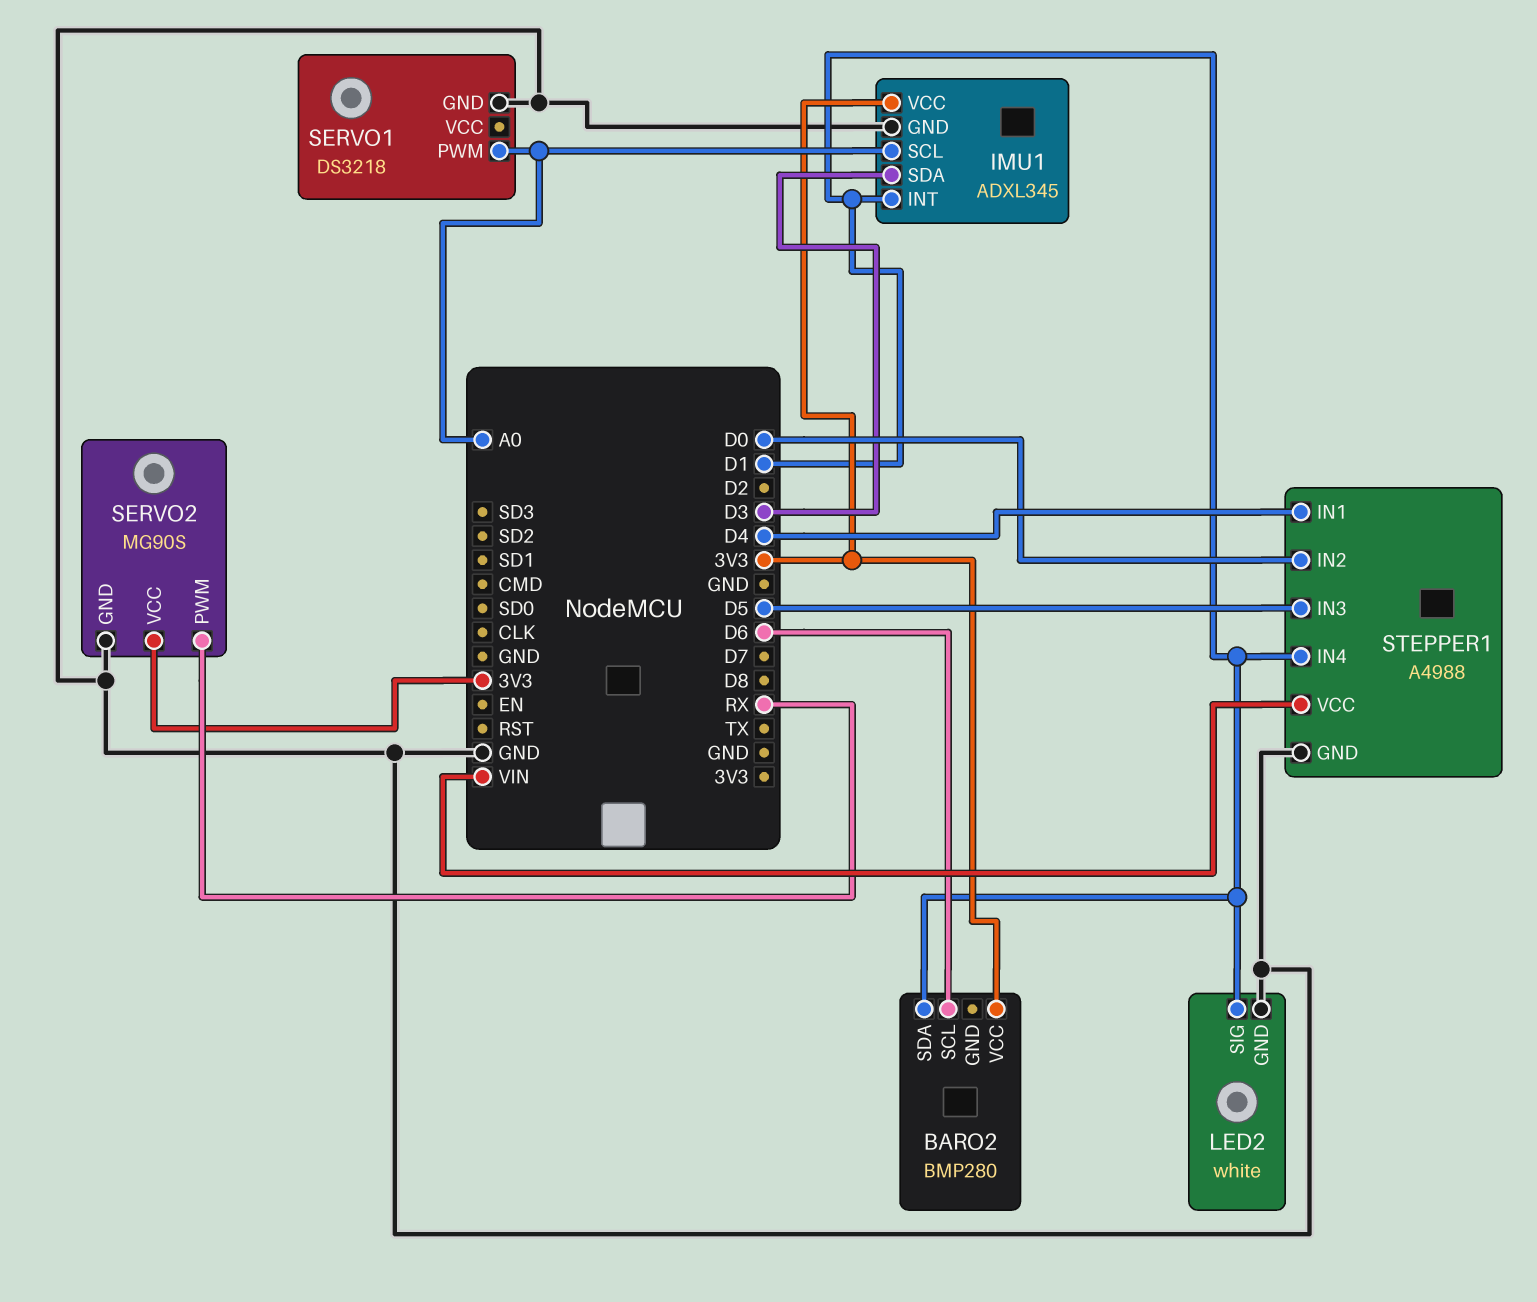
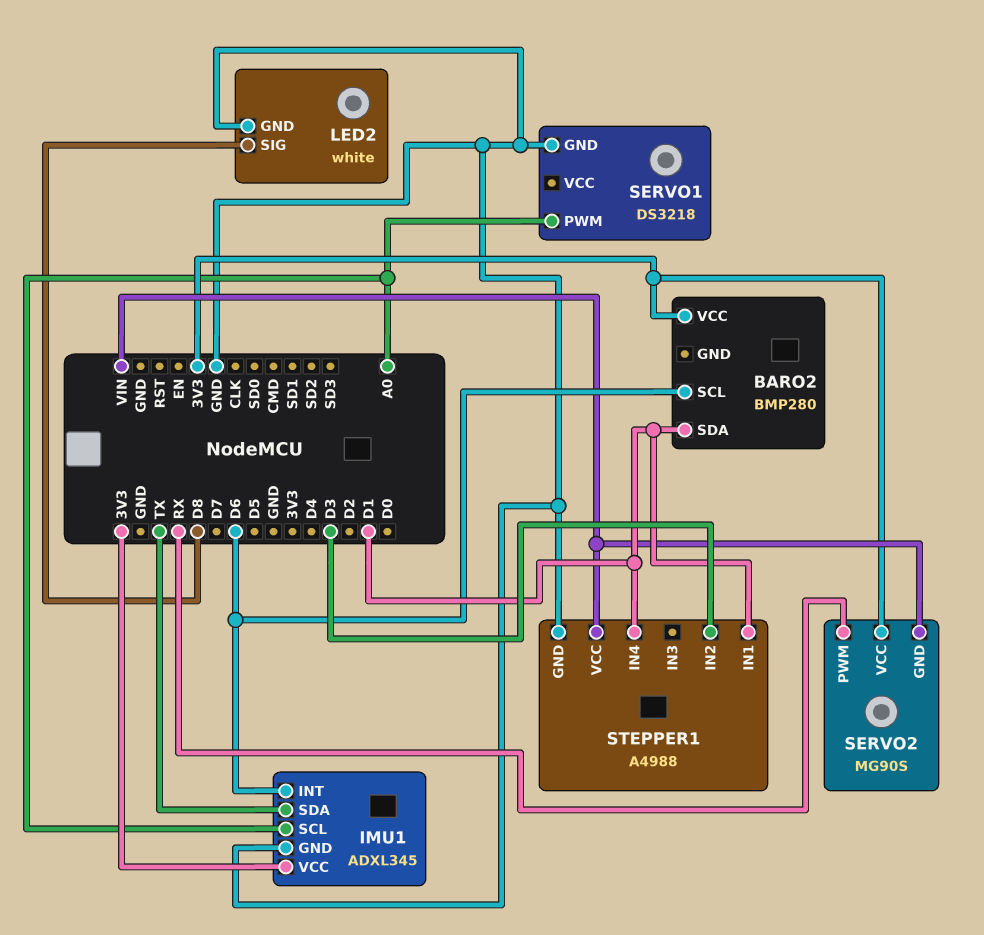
IMU1 pin INT: D1 -> D6
IMU1 pin SDA: D3 -> TX
LED2 pin SIG: D1 -> D8
SERVO2 pin GND: GND -> VIN
STEPPER1 pin IN1: D4 -> D1
STEPPER1 pin IN2: D0 -> D3
STEPPER1 pin IN3: D5 -> none

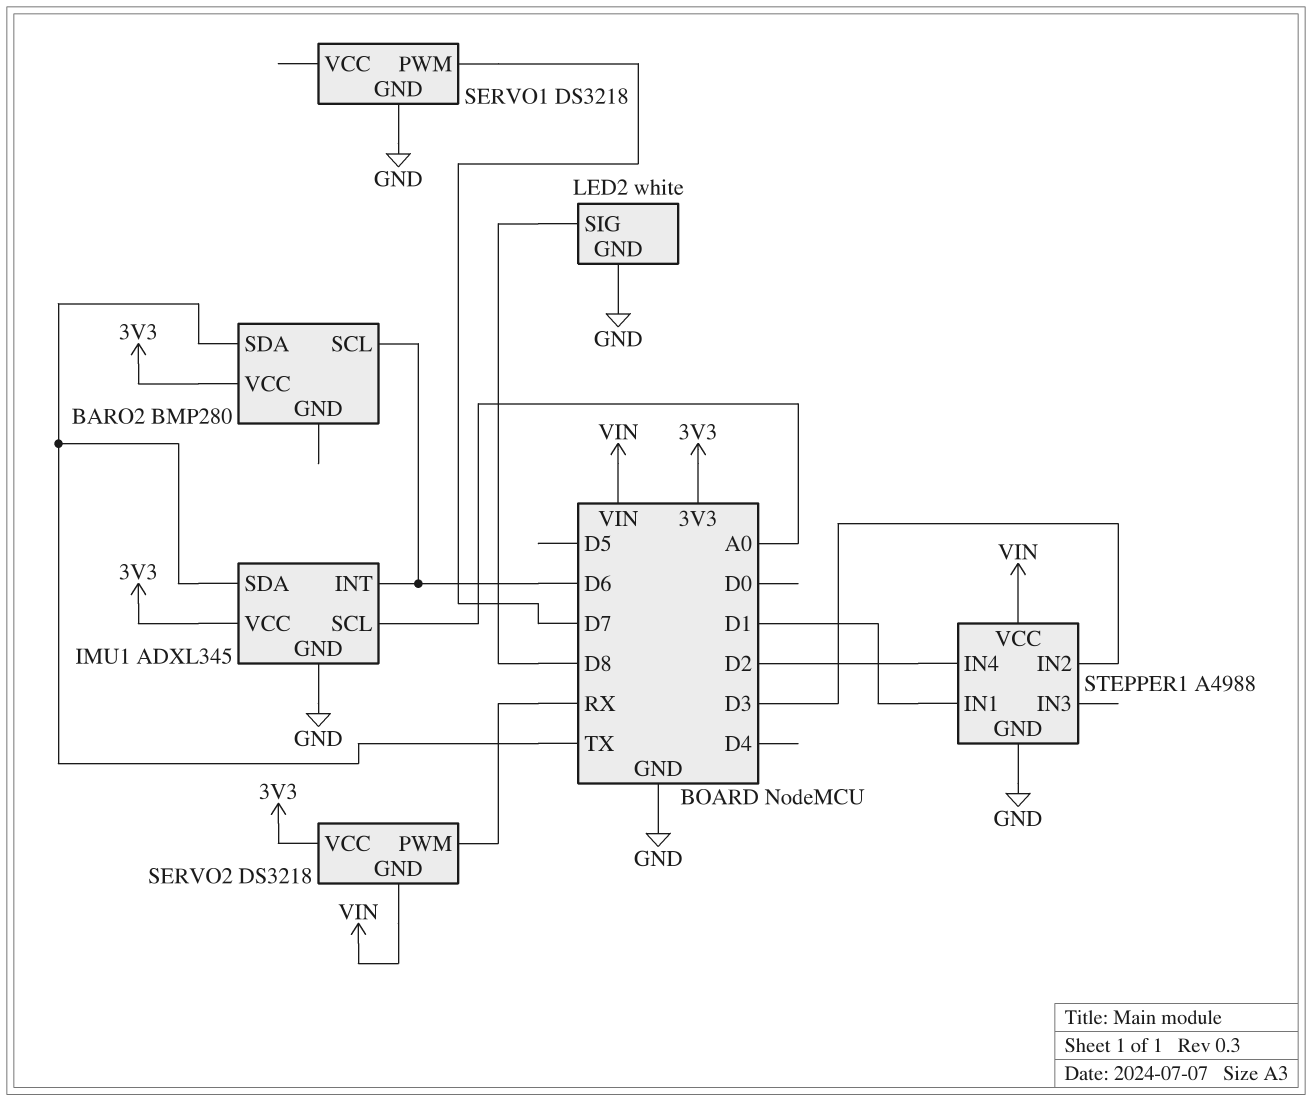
BARO2 pin SDA: D1 -> TX
SERVO1 pin PWM: A0 -> D7
SERVO2: MG90S -> DS3218
STEPPER1 pin IN4: D1 -> D2

